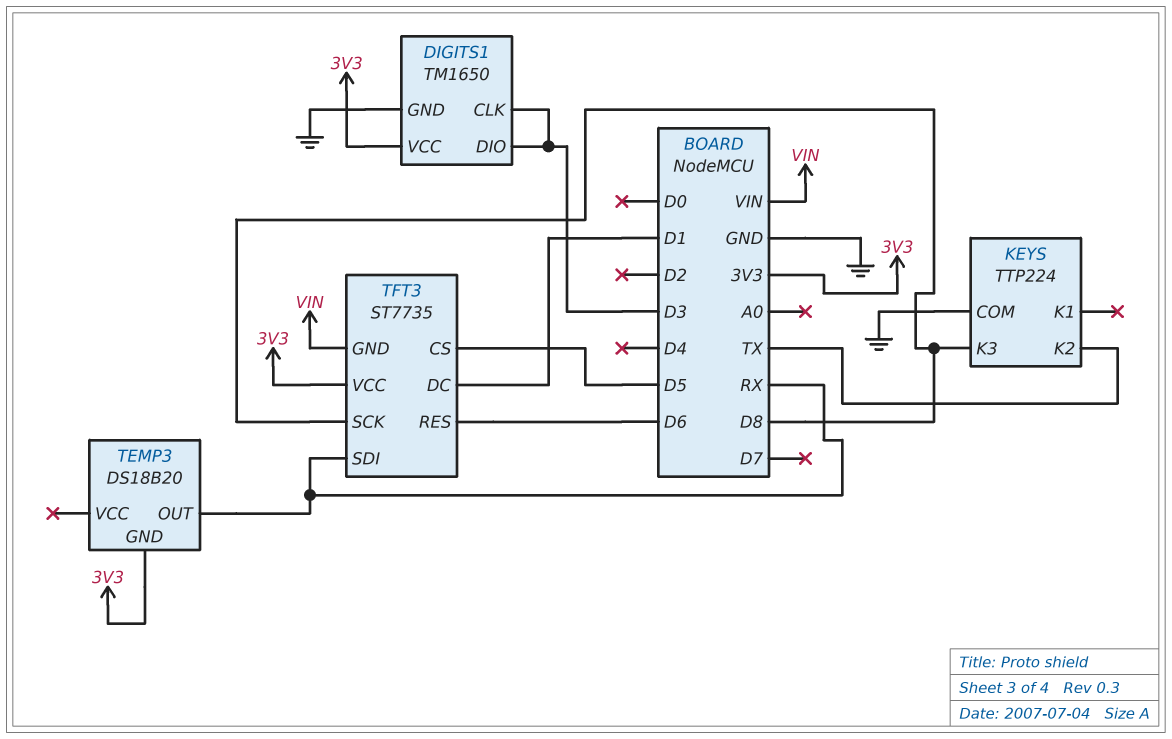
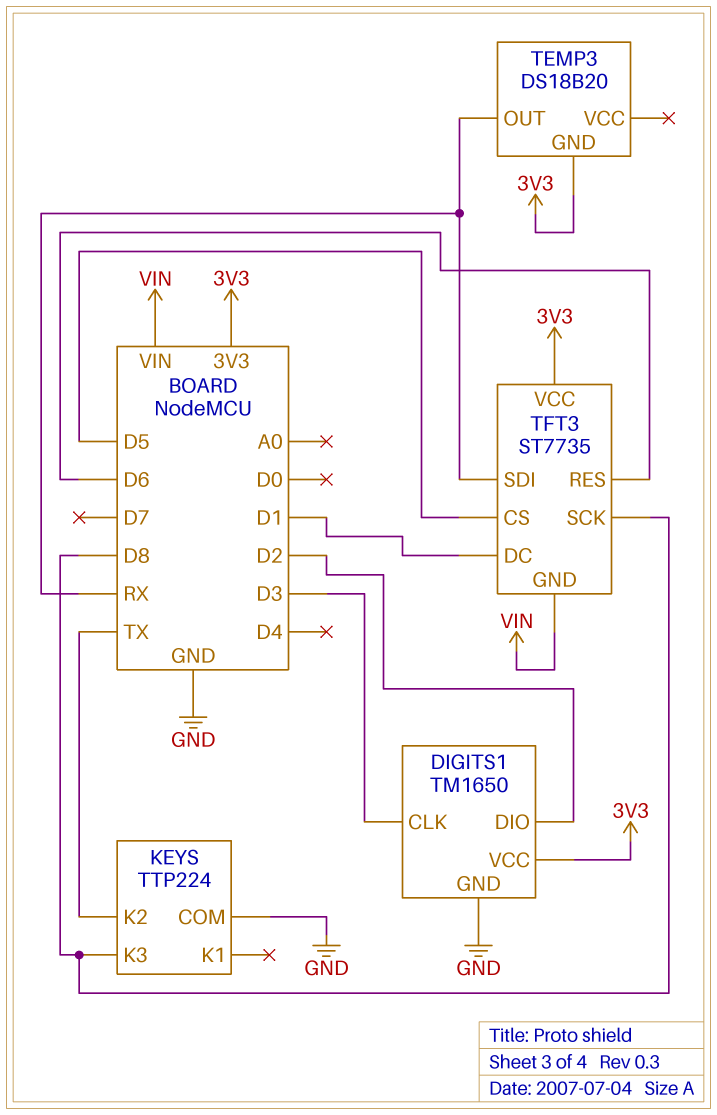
DIGITS1 pin DIO: D3 -> D2

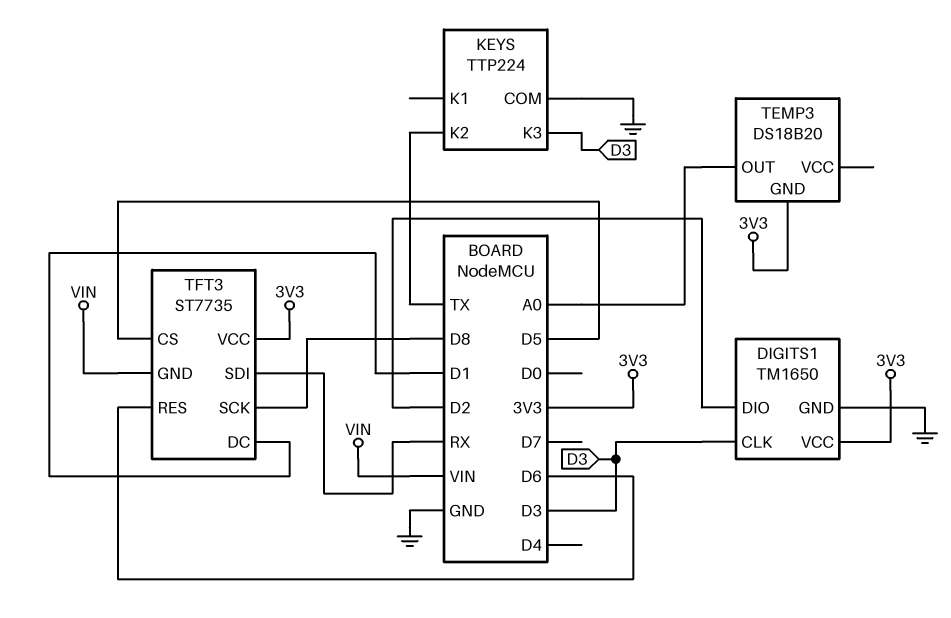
KEYS pin K3: D8 -> D3
TEMP3 pin OUT: RX -> A0

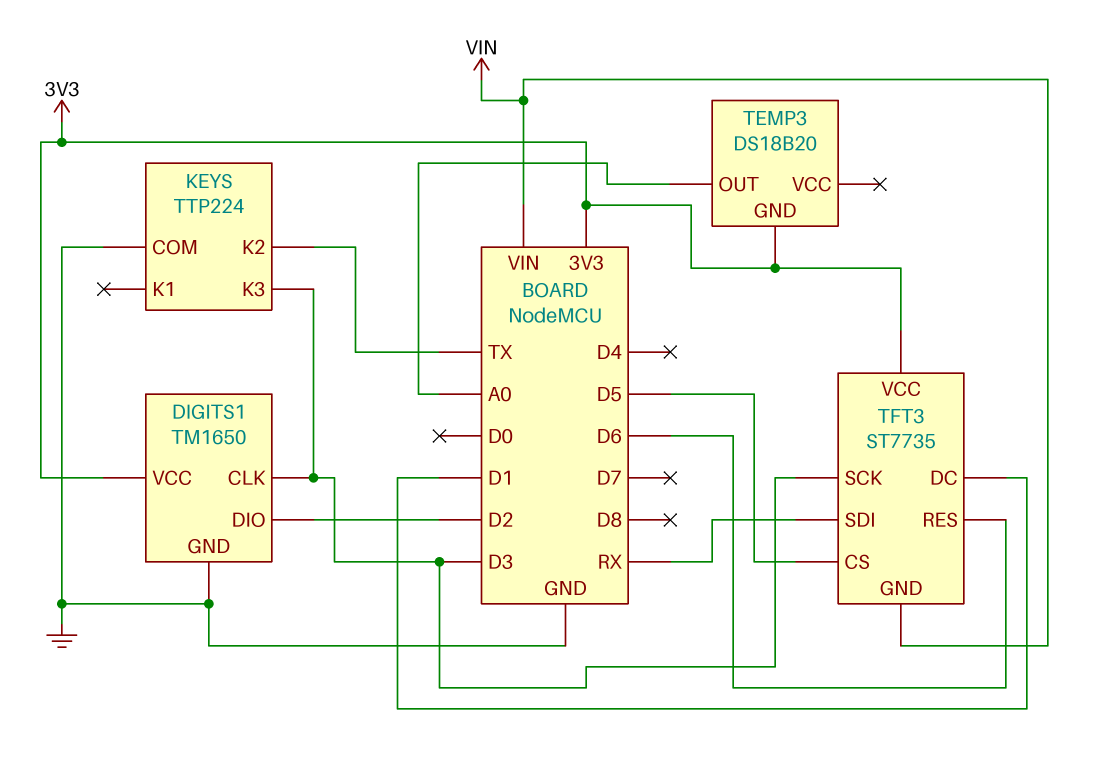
TFT3 pin SCK: D8 -> D3

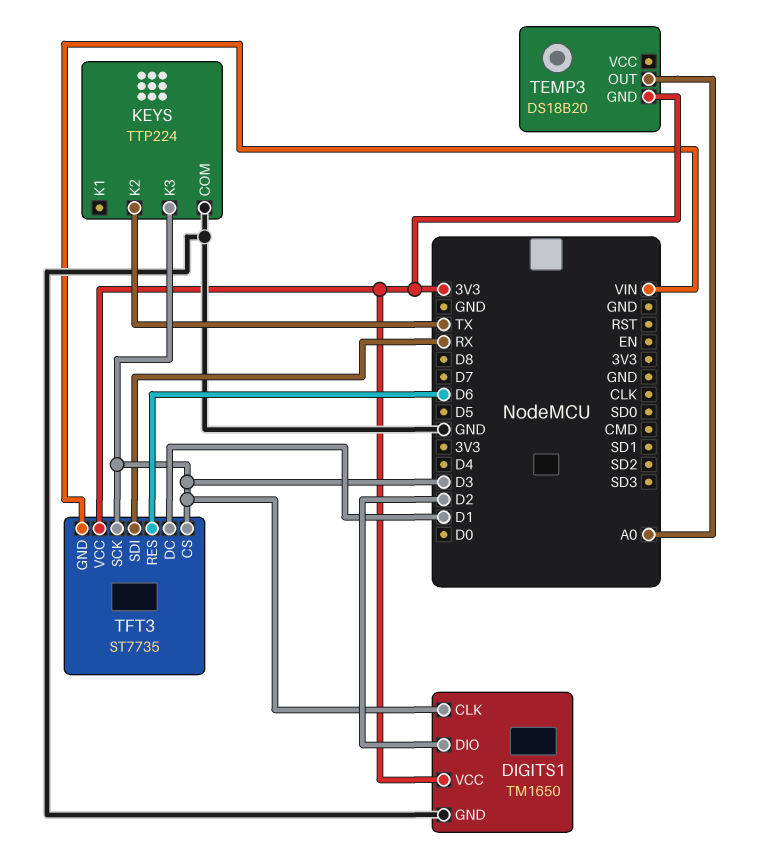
TFT3 pin CS: D5 -> D3

